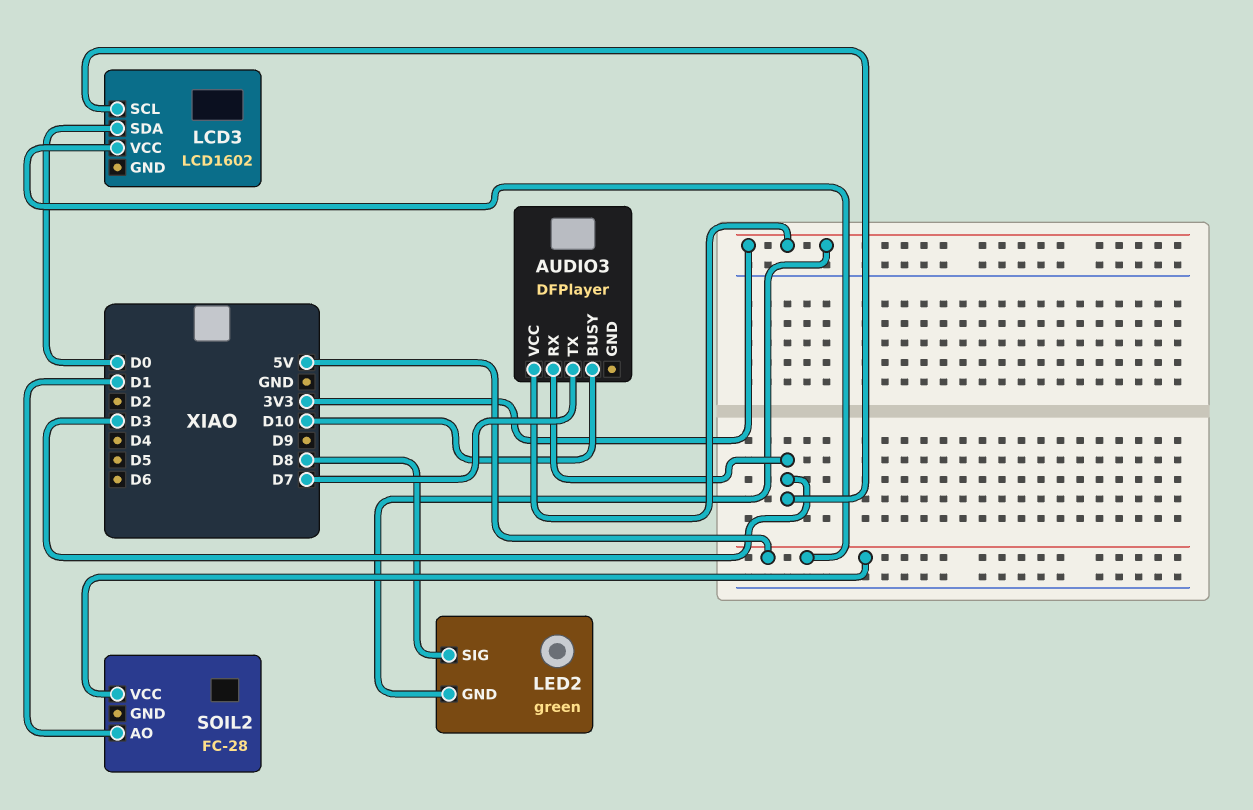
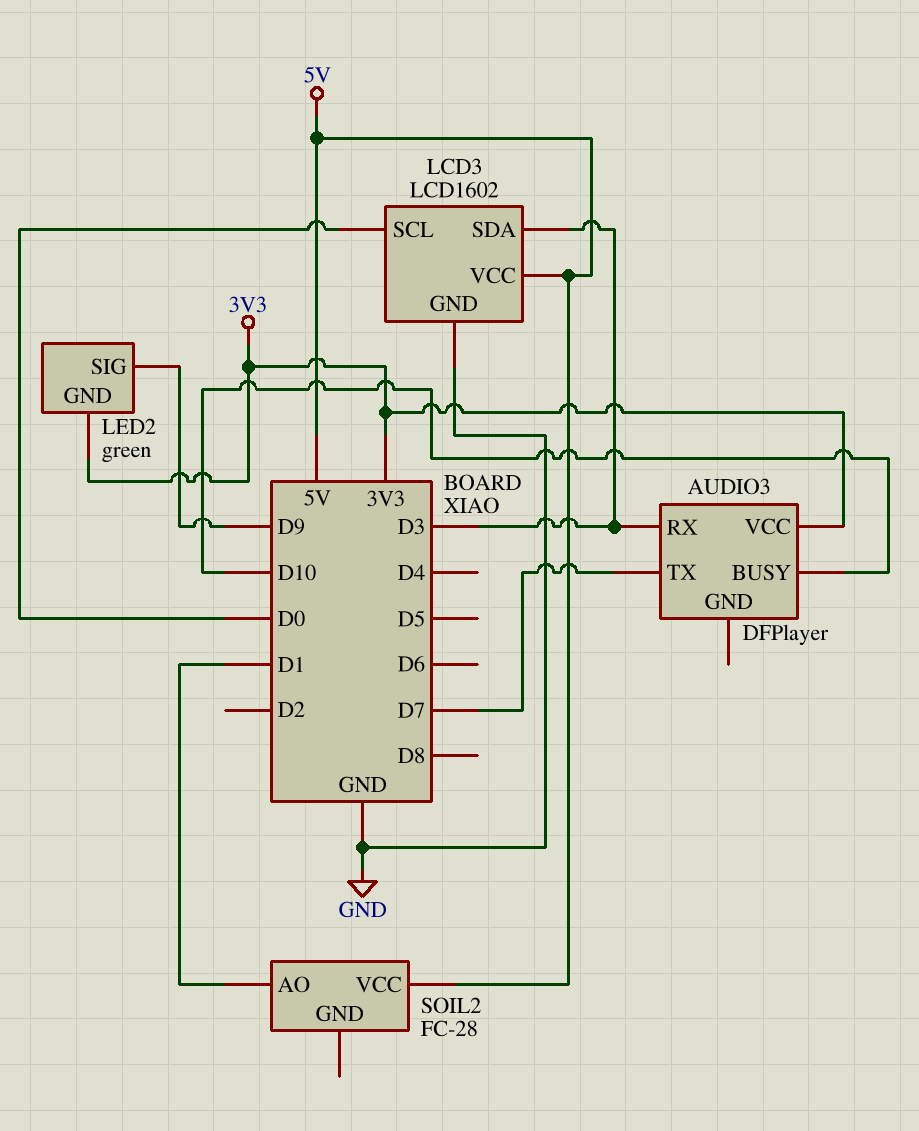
LCD3 pin GND: none -> GND
LCD3 pin SCL: D3 -> D0
LCD3 pin SDA: D0 -> D3
LED2 pin SIG: D8 -> D9

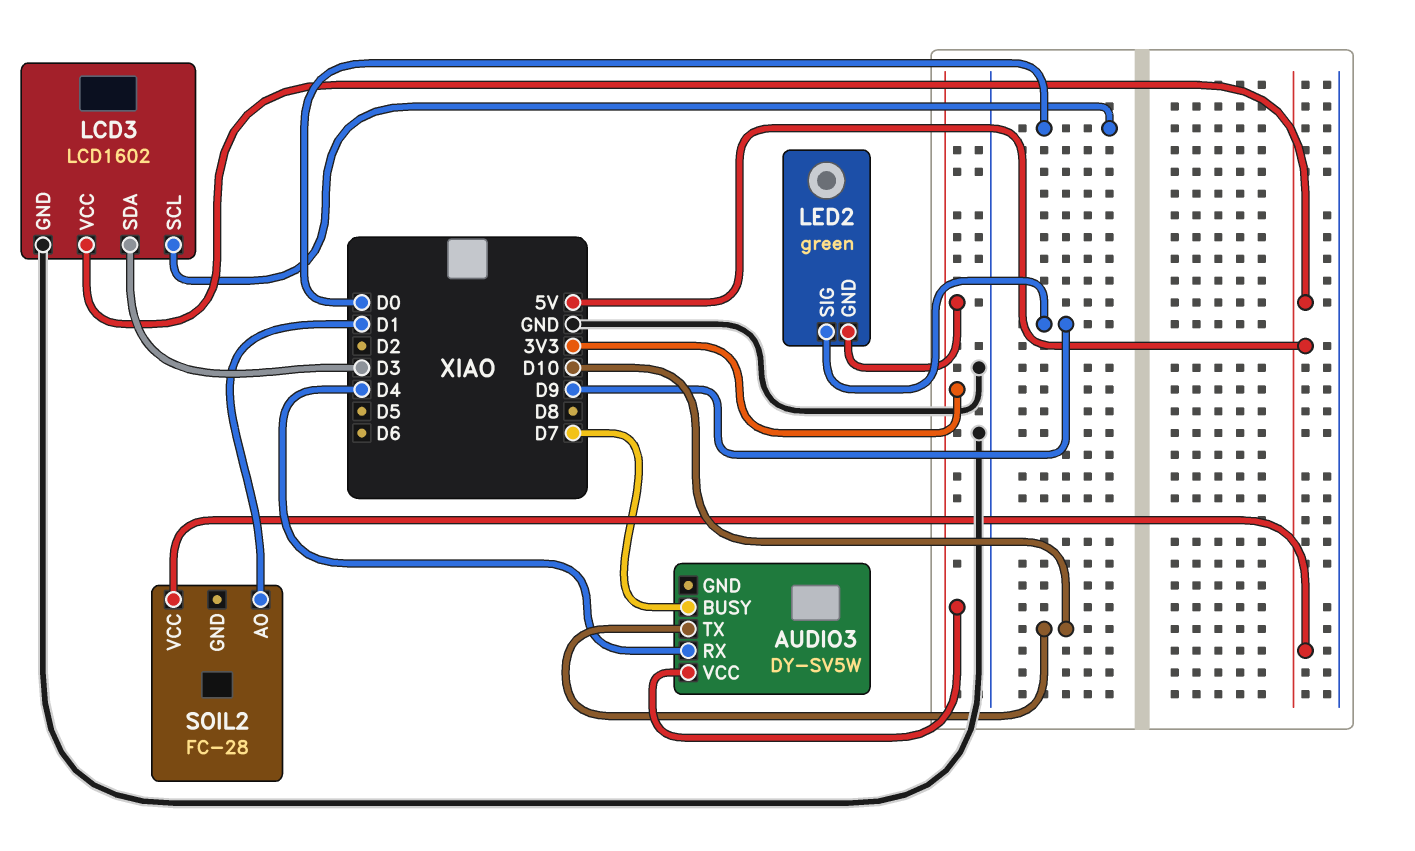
AUDIO3: DFPlayer -> DY-SV5W
AUDIO3 pin BUSY: D10 -> D7
AUDIO3 pin RX: D3 -> D4
AUDIO3 pin TX: D7 -> D10

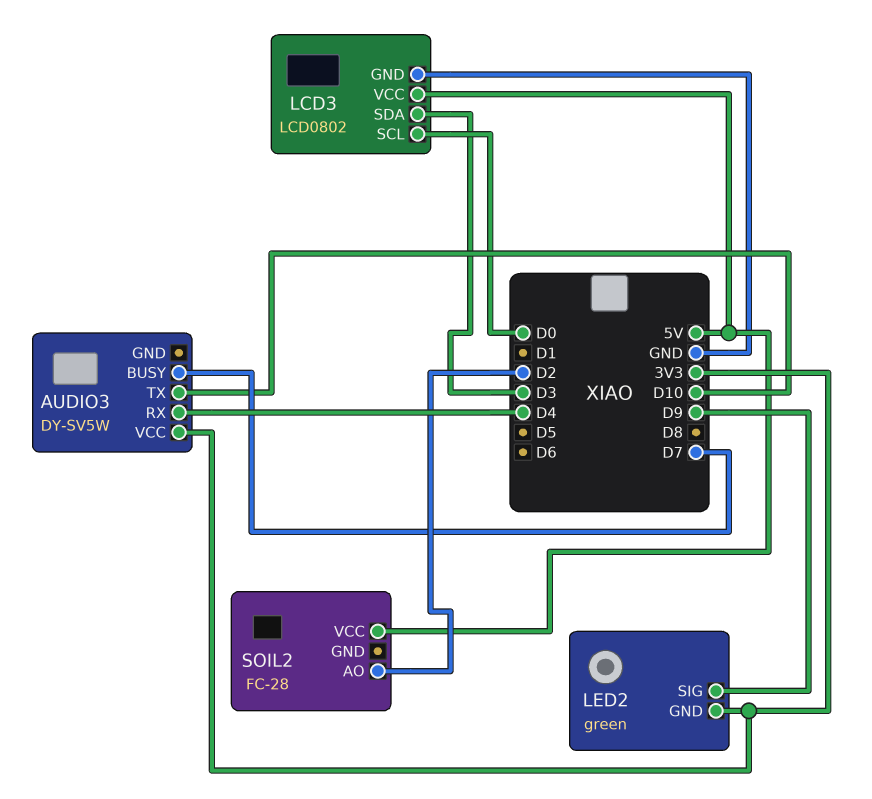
LCD3: LCD1602 -> LCD0802
SOIL2 pin AO: D1 -> D2

